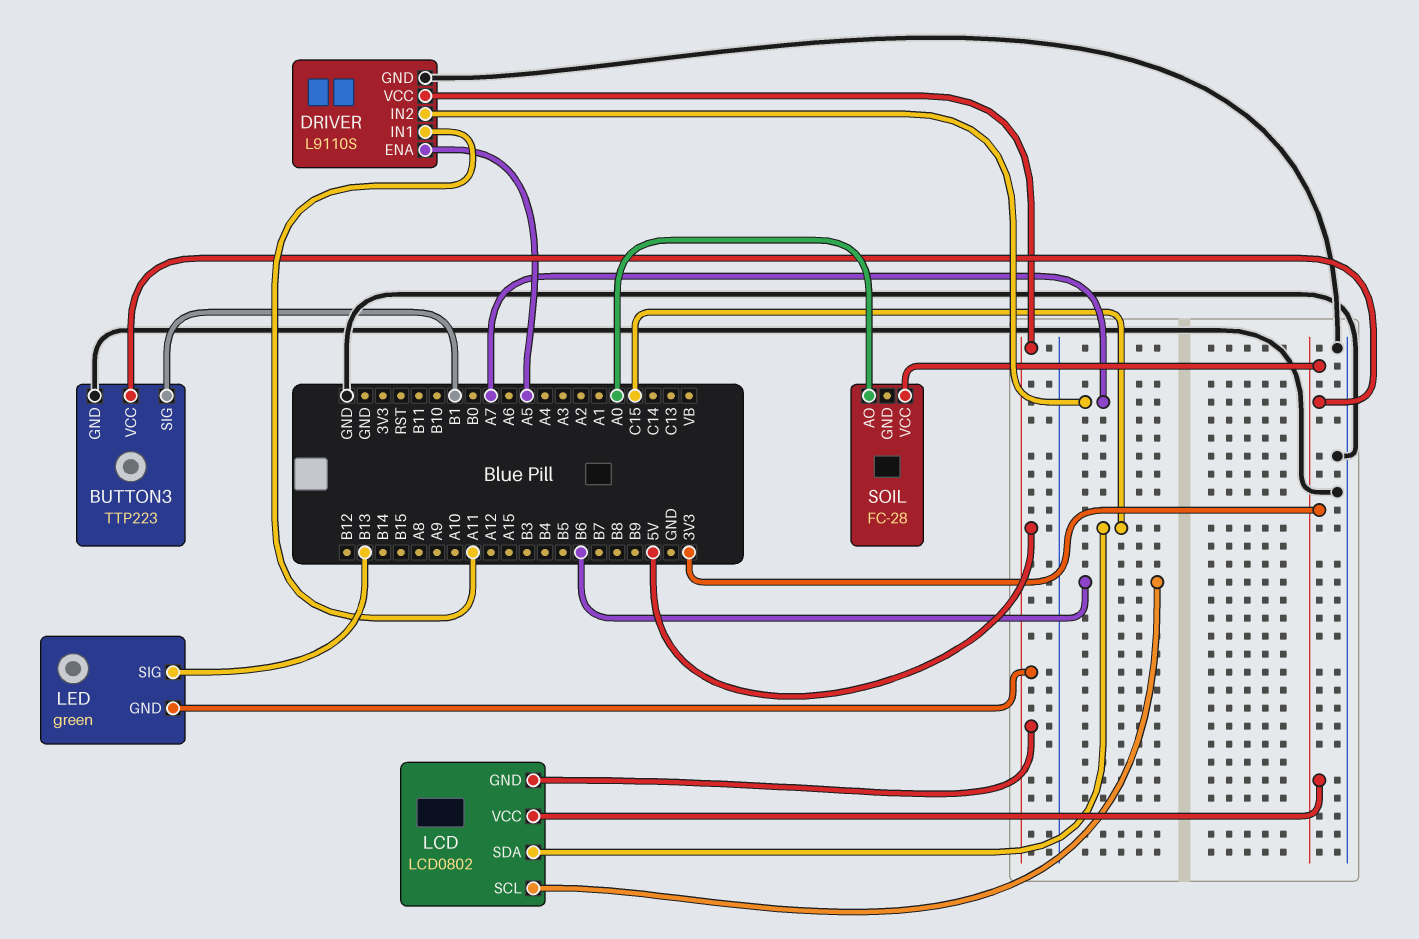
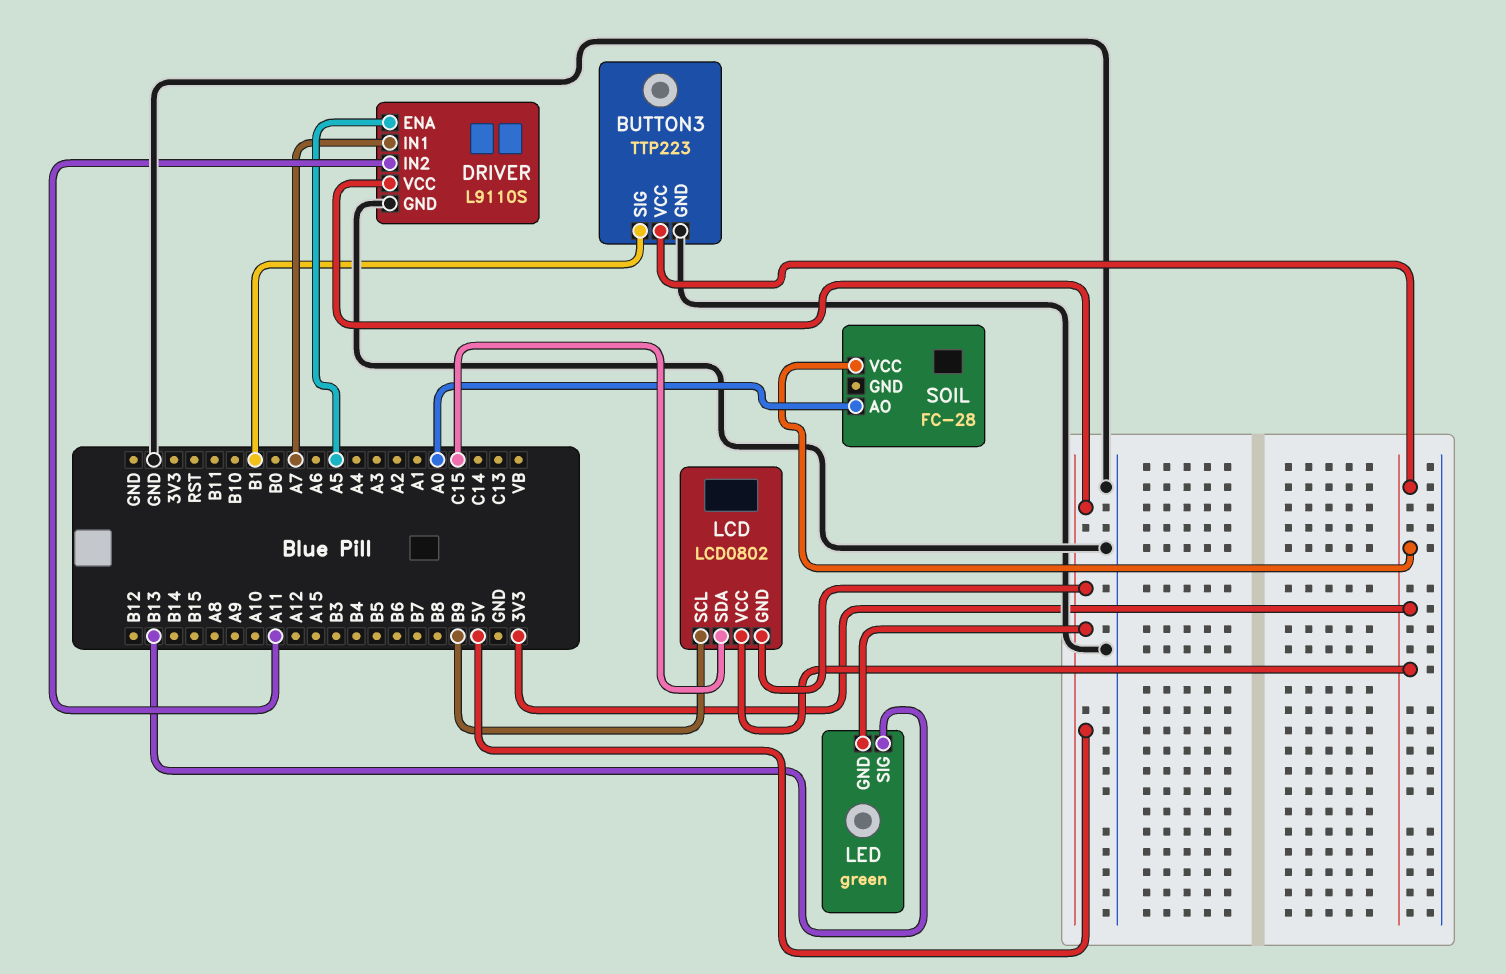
DRIVER pin IN1: A11 -> A7
DRIVER pin IN2: A7 -> A11
LCD pin SCL: B6 -> B9

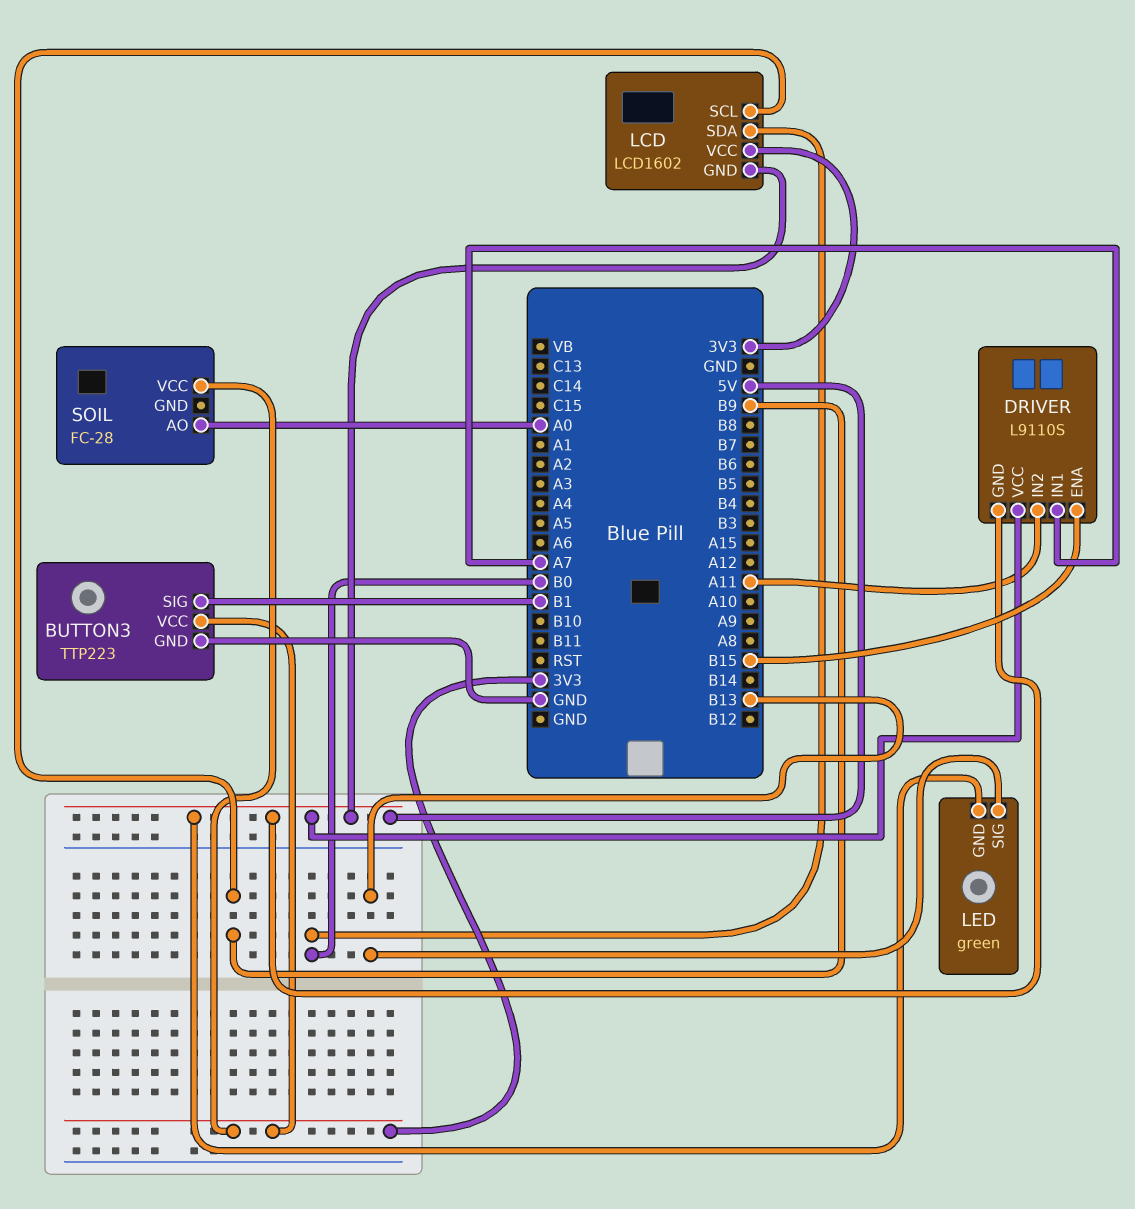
DRIVER pin ENA: A5 -> B15
DRIVER pin GND: GND -> 5V
LCD: LCD0802 -> LCD1602
LCD pin SDA: C15 -> B0

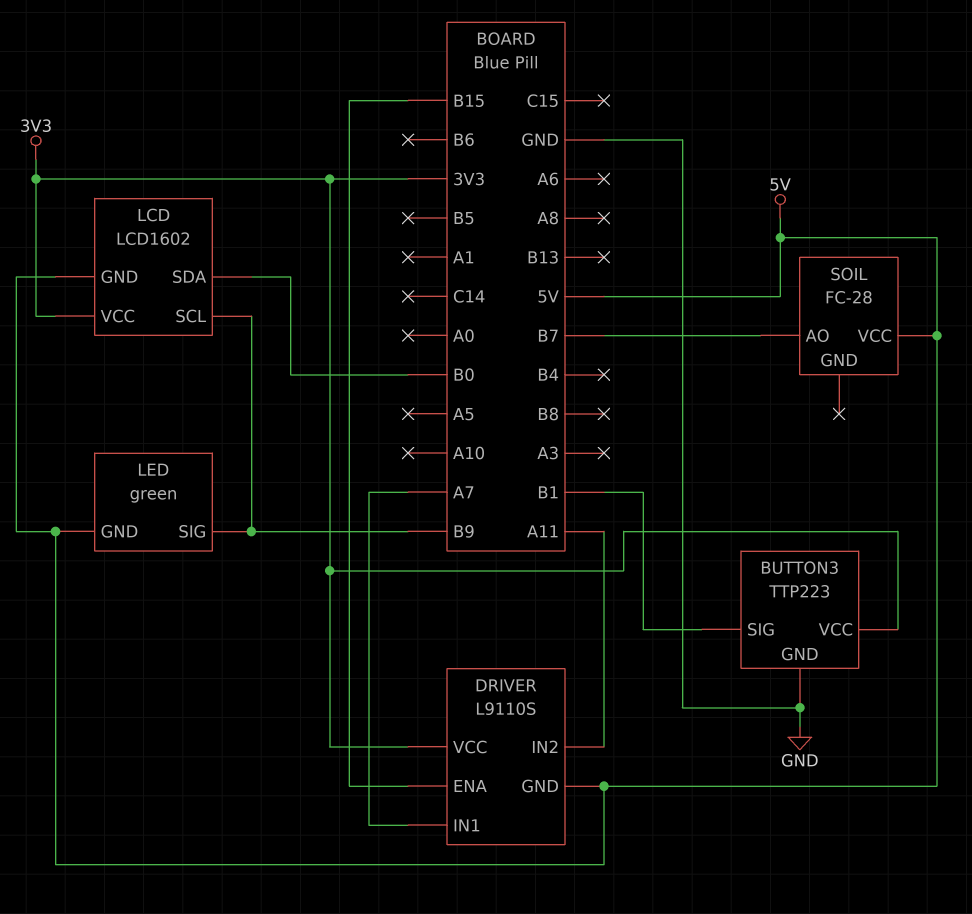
DRIVER pin VCC: 5V -> 3V3
LED pin SIG: B13 -> B9
SOIL pin AO: A0 -> B7
SOIL pin VCC: 3V3 -> 5V

